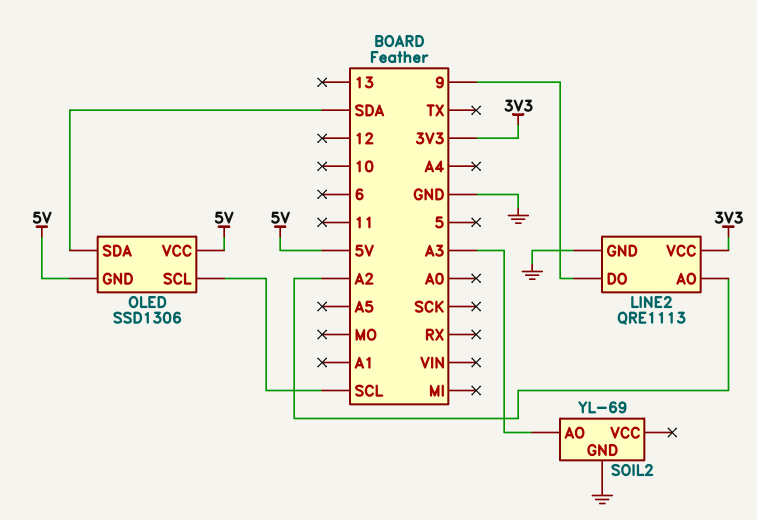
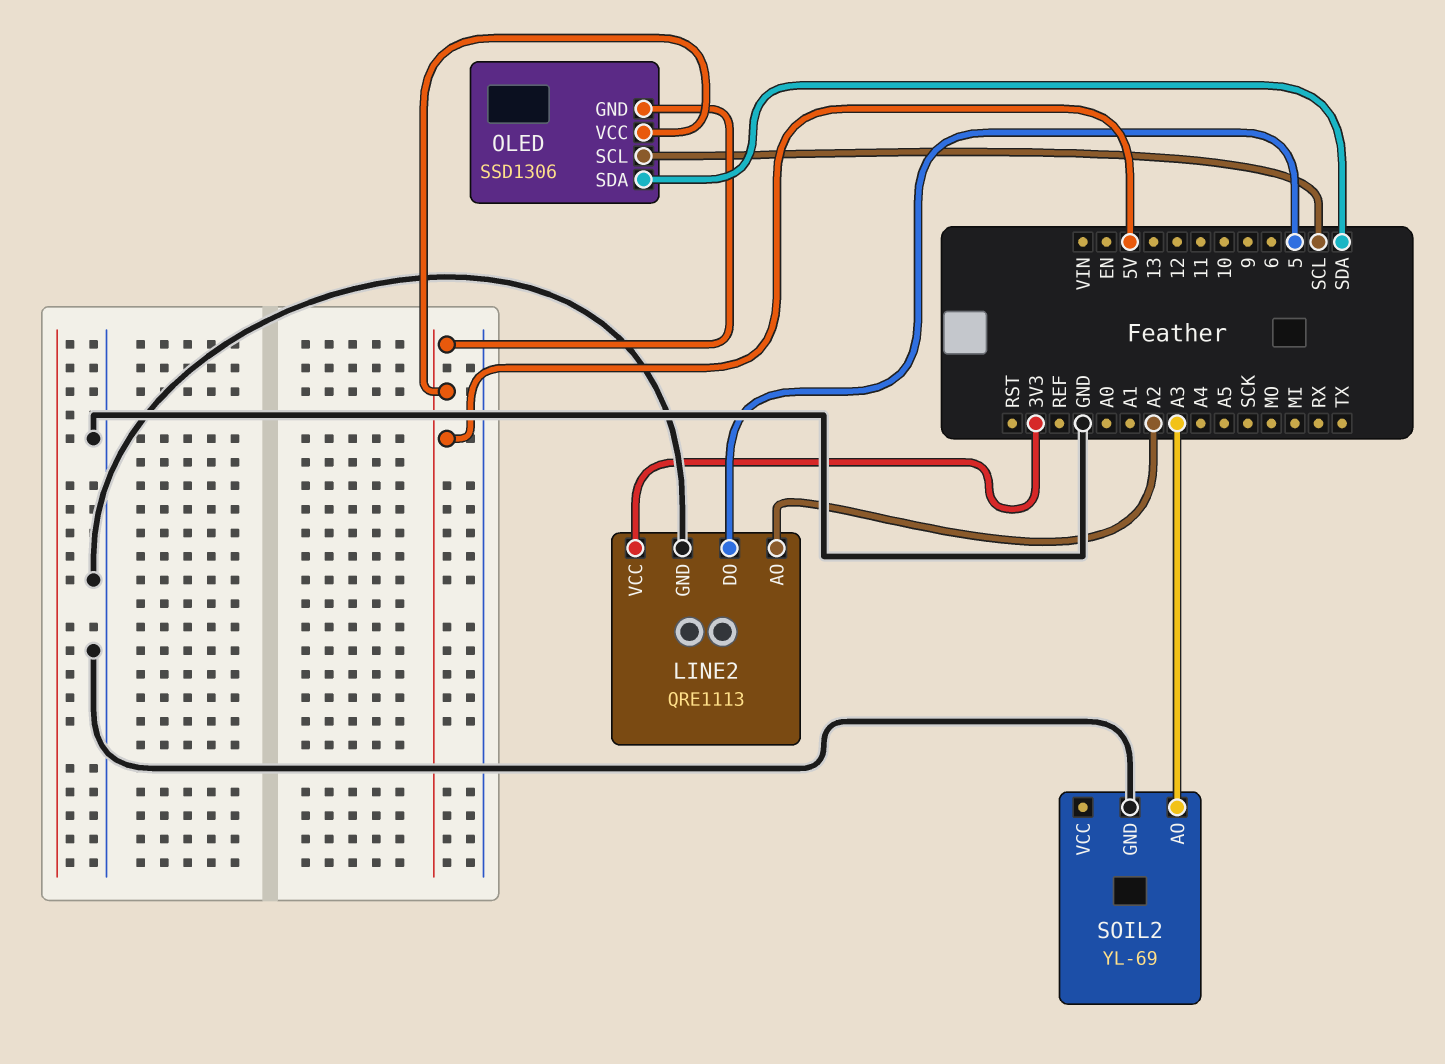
LINE2 pin DO: 9 -> 5

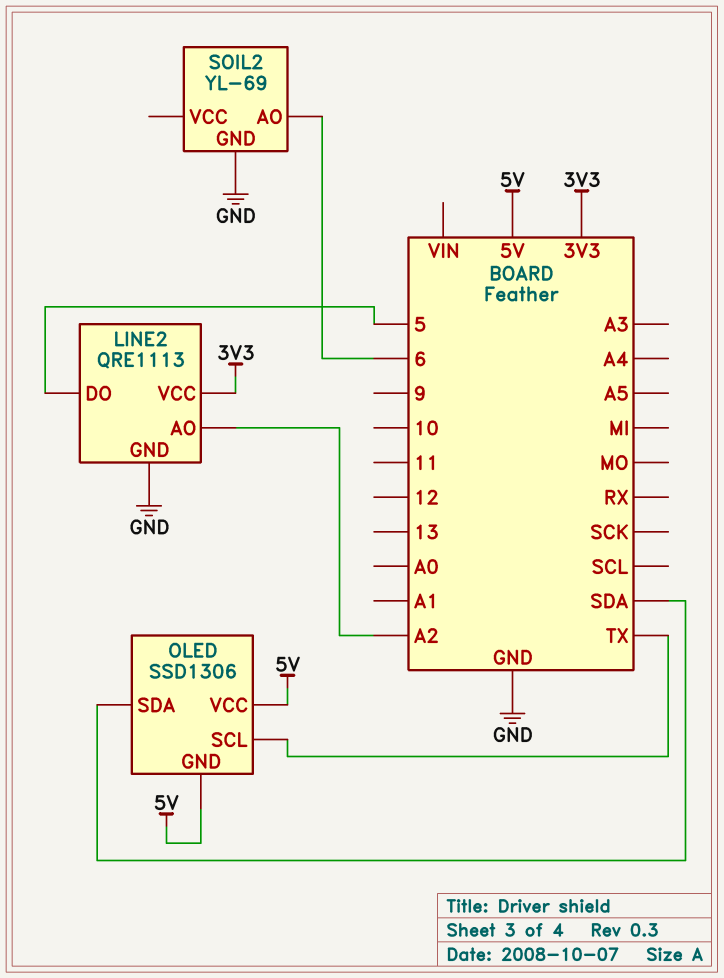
OLED pin SCL: SCL -> TX
SOIL2 pin AO: A3 -> 6

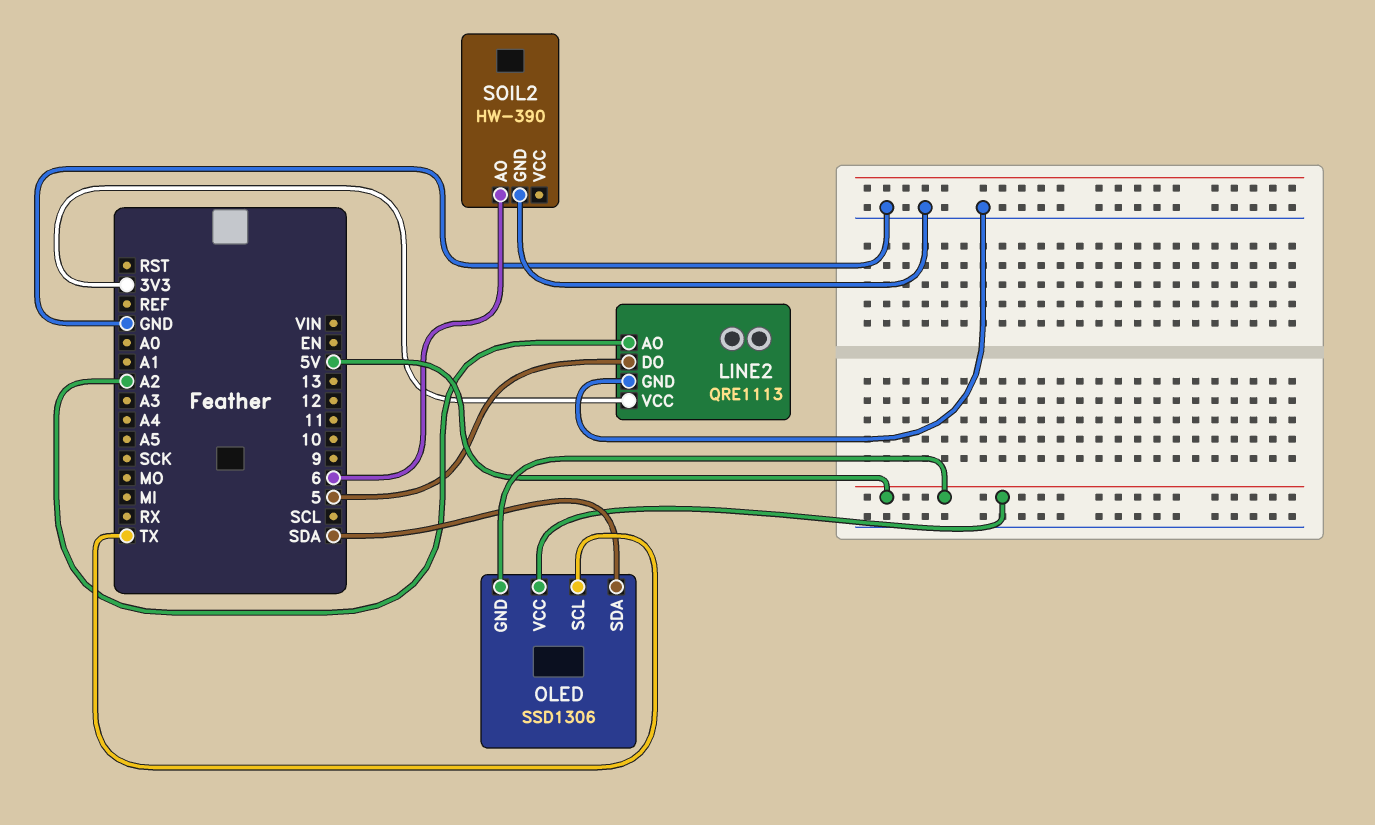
SOIL2: YL-69 -> HW-390

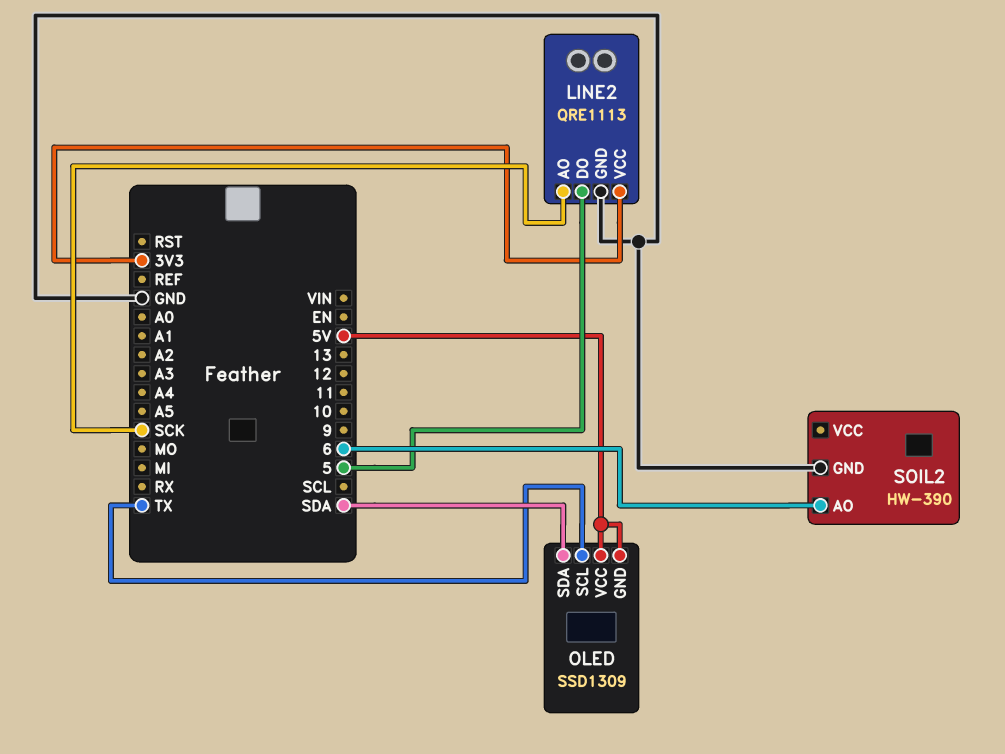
LINE2 pin AO: A2 -> SCK
OLED: SSD1306 -> SSD1309

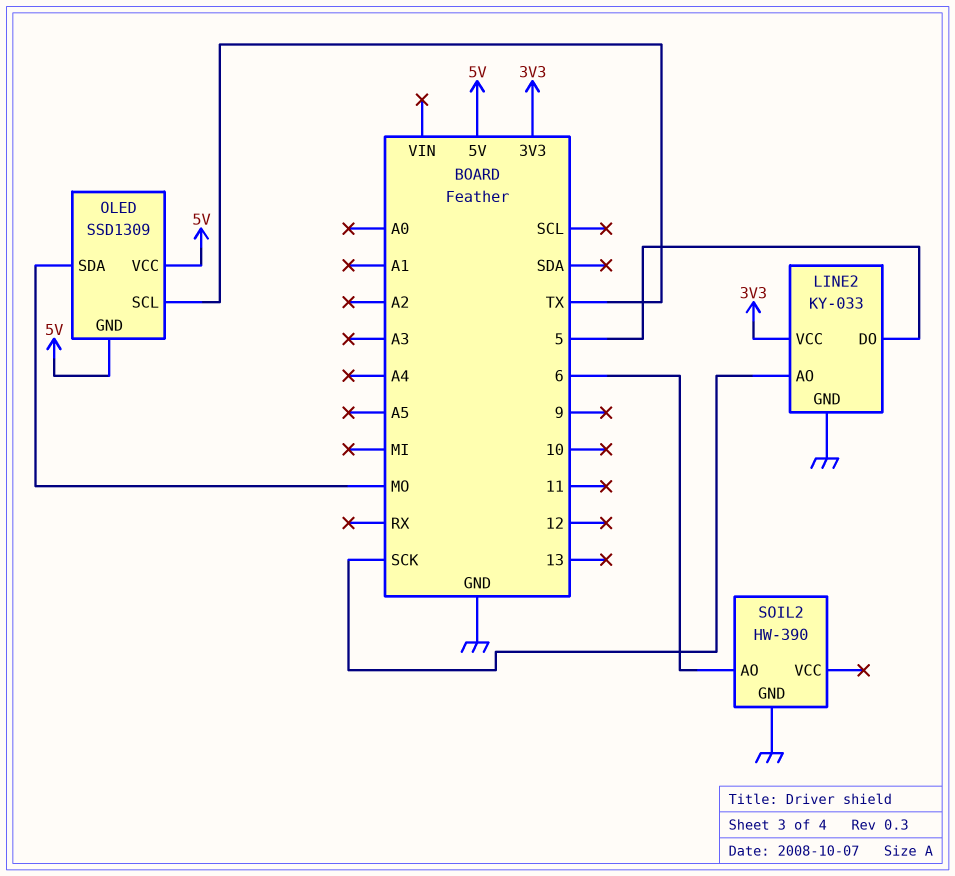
LINE2: QRE1113 -> KY-033
OLED pin SDA: SDA -> MO

